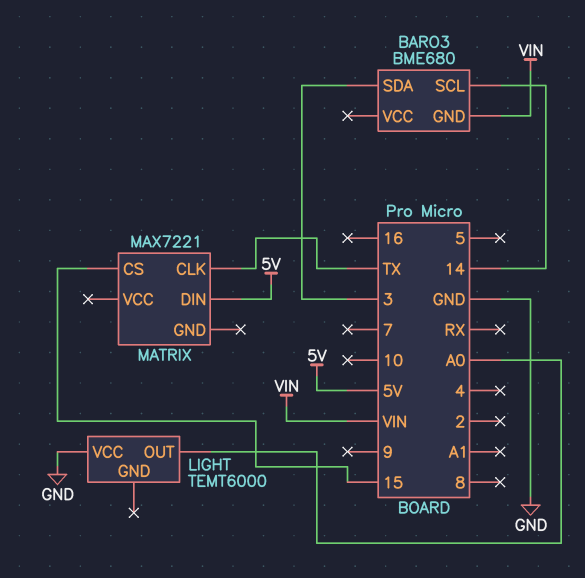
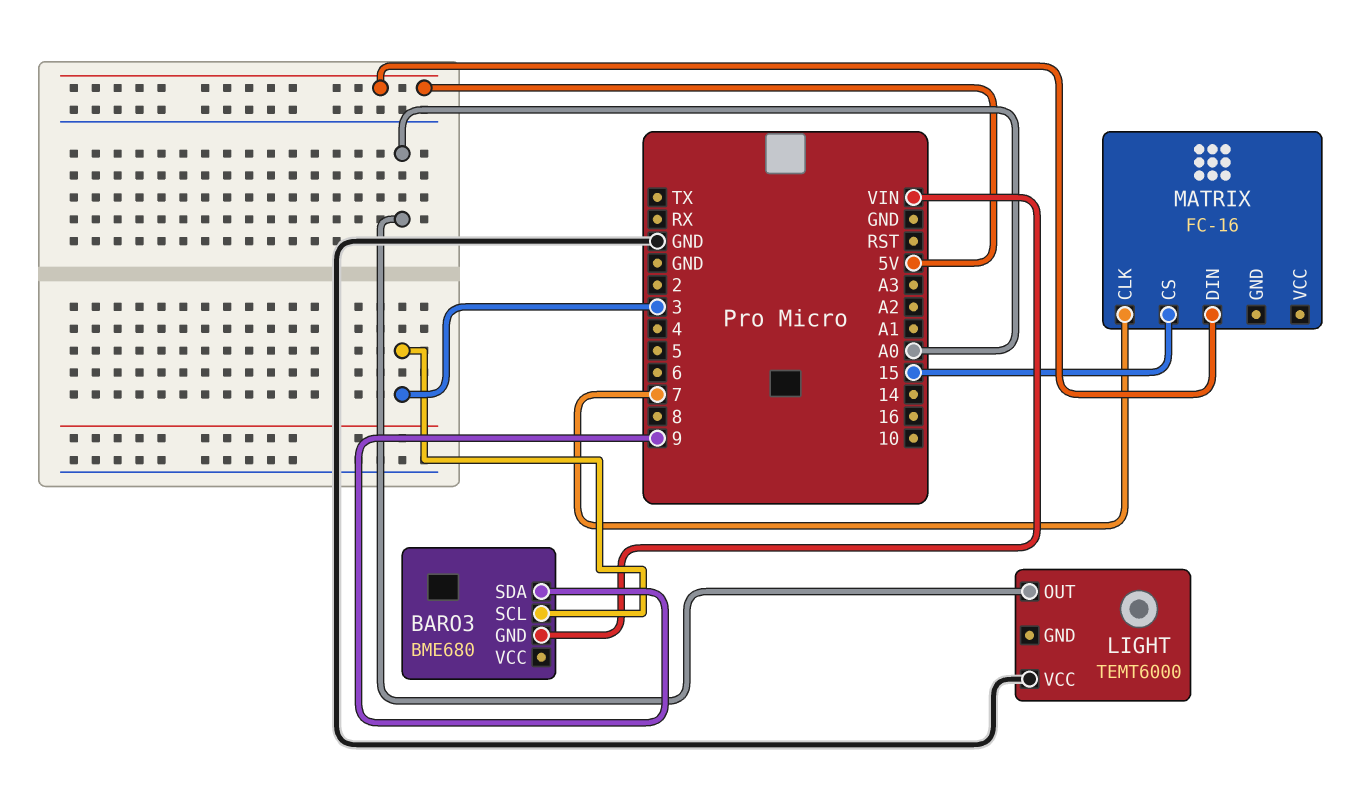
BARO3 pin SCL: 14 -> 3
BARO3 pin SDA: 3 -> 9
MATRIX: MAX7221 -> FC-16
MATRIX pin CLK: TX -> 7

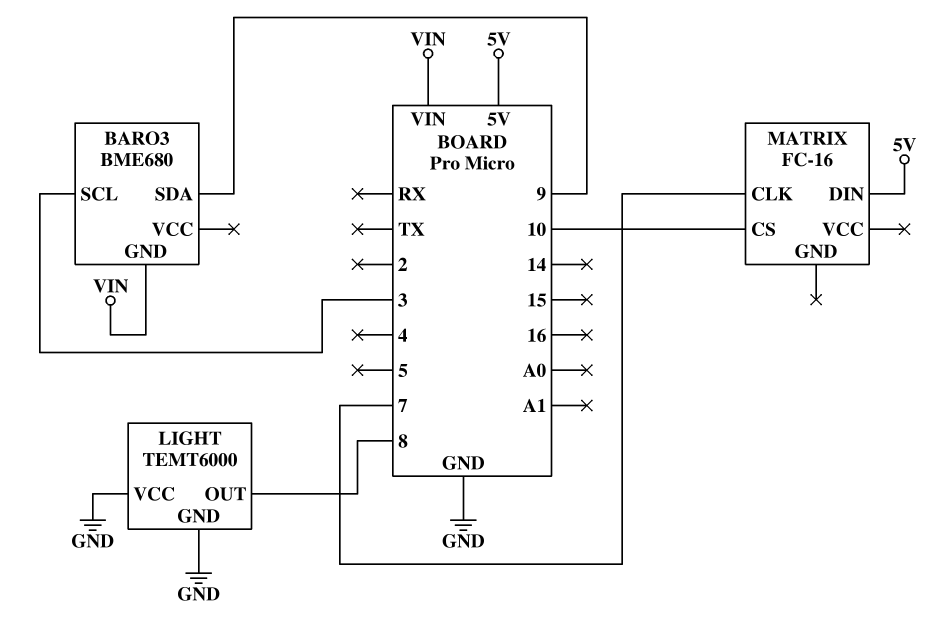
LIGHT pin GND: none -> GND
LIGHT pin OUT: A0 -> 8
MATRIX pin CS: 15 -> 10

